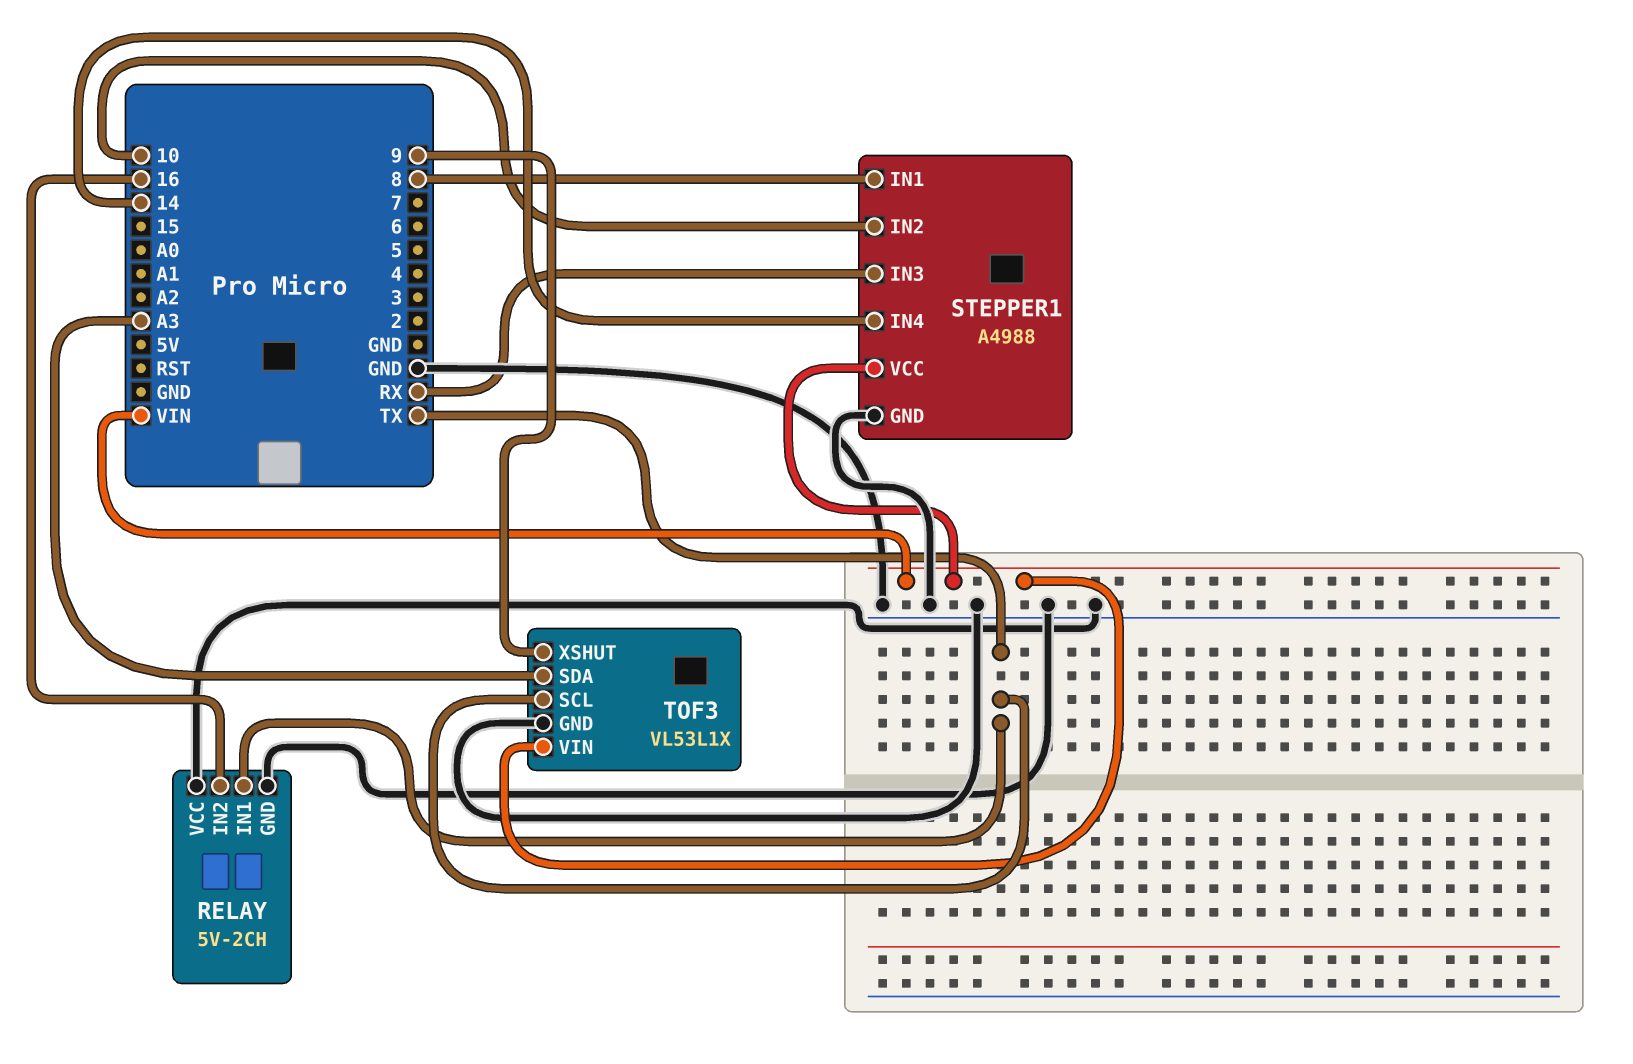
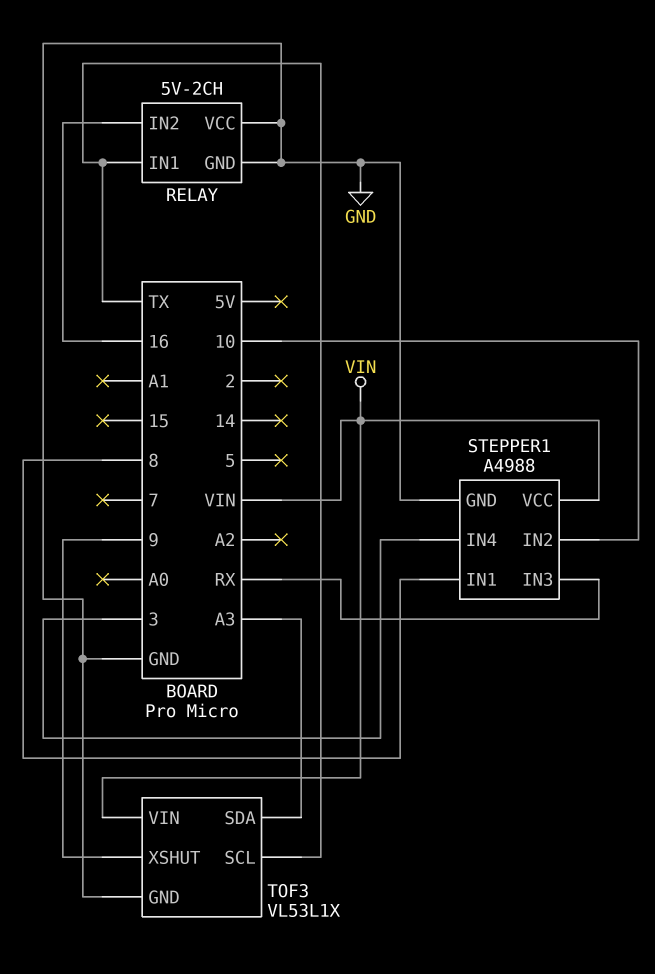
STEPPER1 pin IN4: 14 -> 3

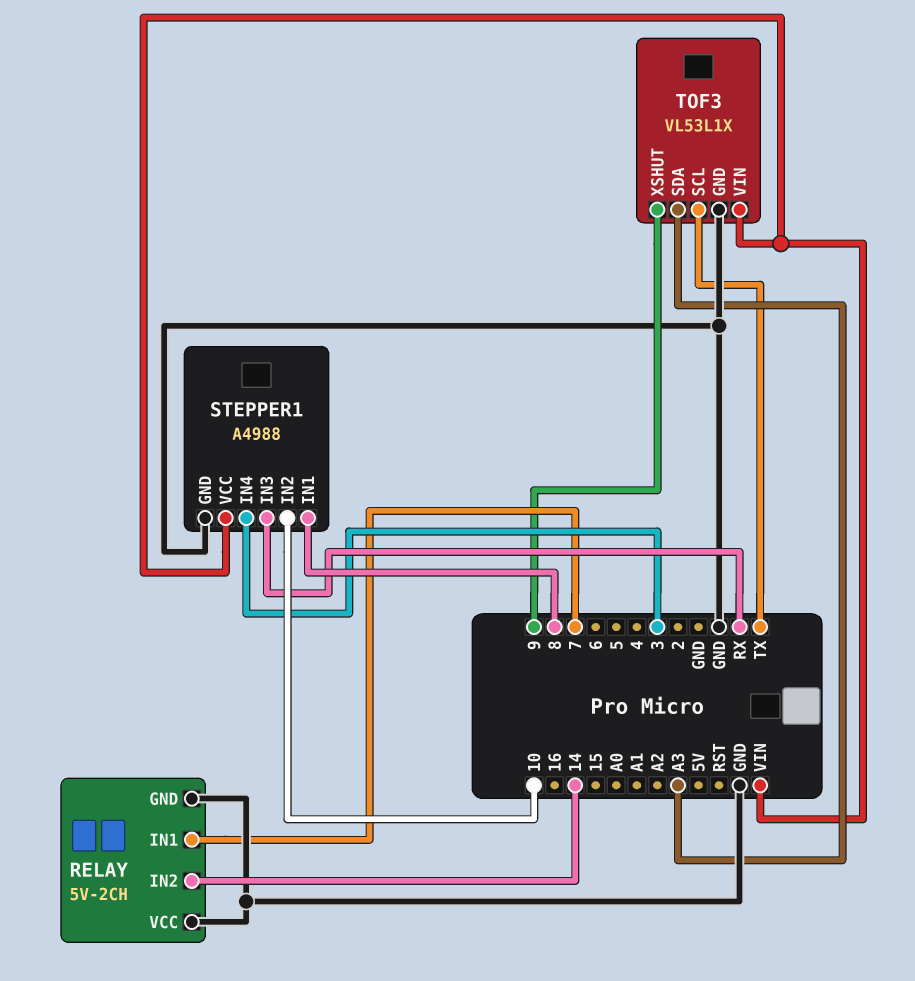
RELAY pin IN1: TX -> 7
RELAY pin IN2: 16 -> 14

